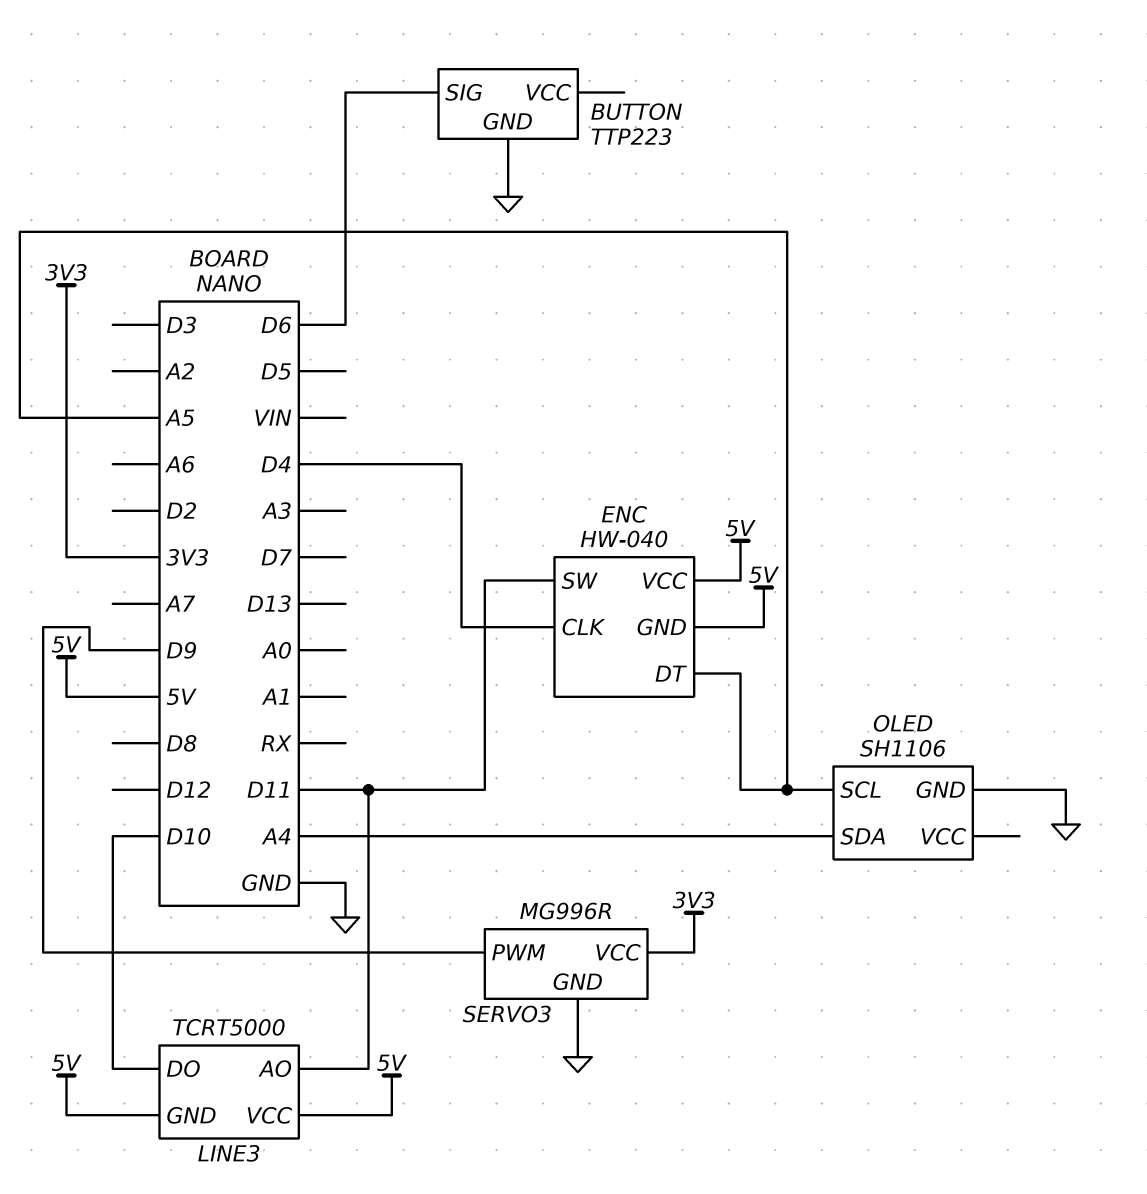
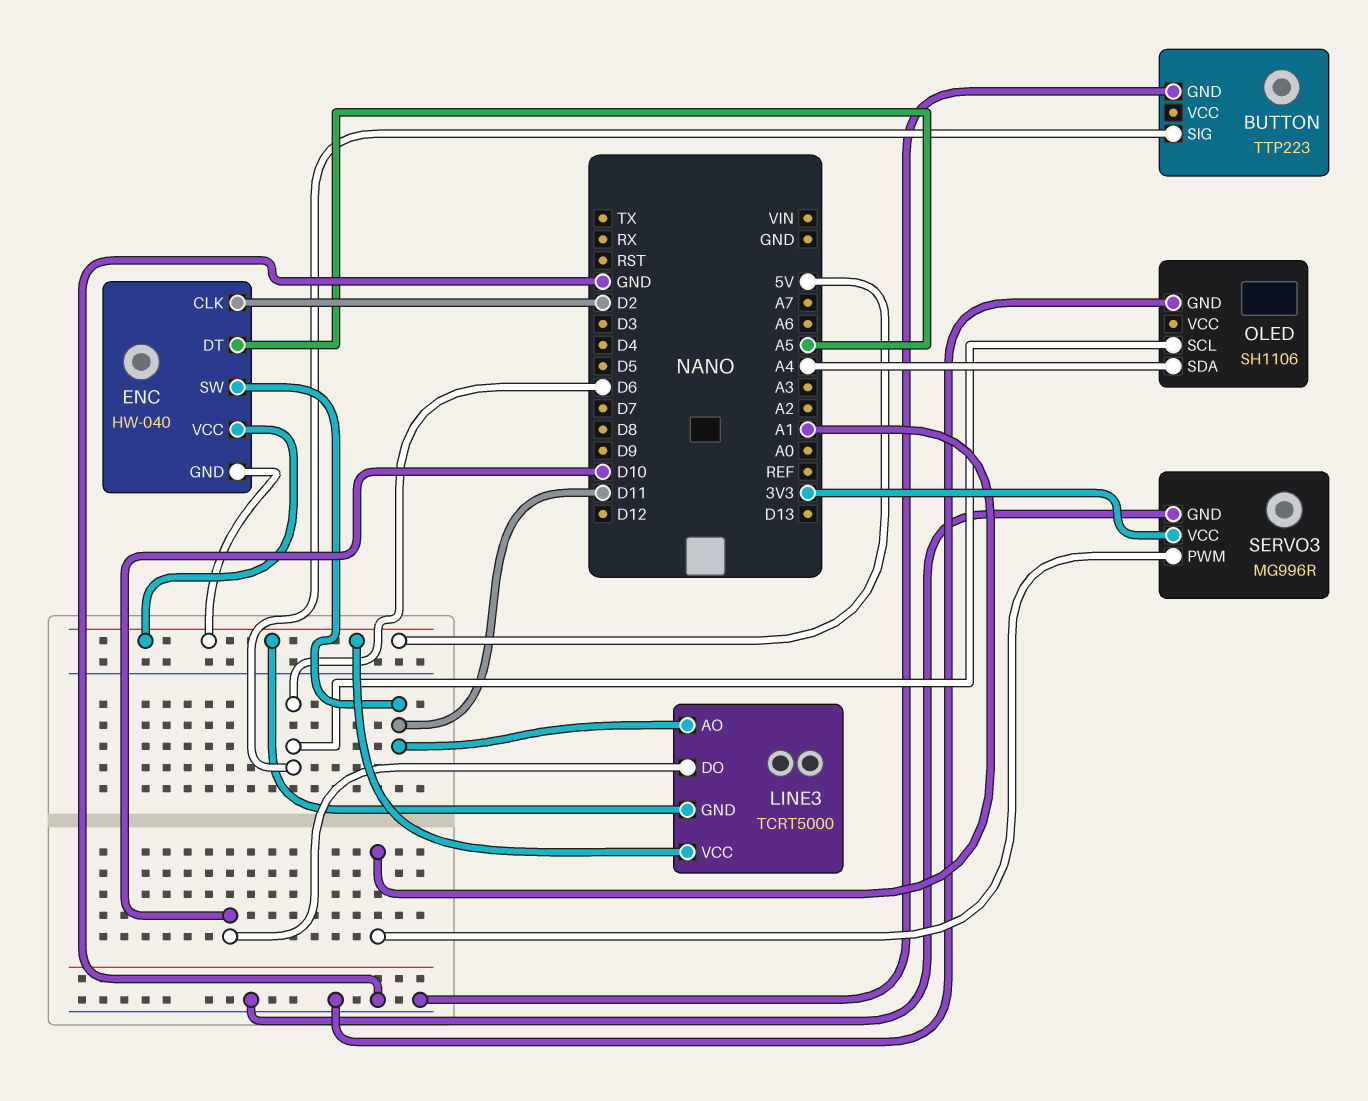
ENC pin CLK: D4 -> D2
OLED pin SCL: A5 -> D6
SERVO3 pin PWM: D9 -> A1

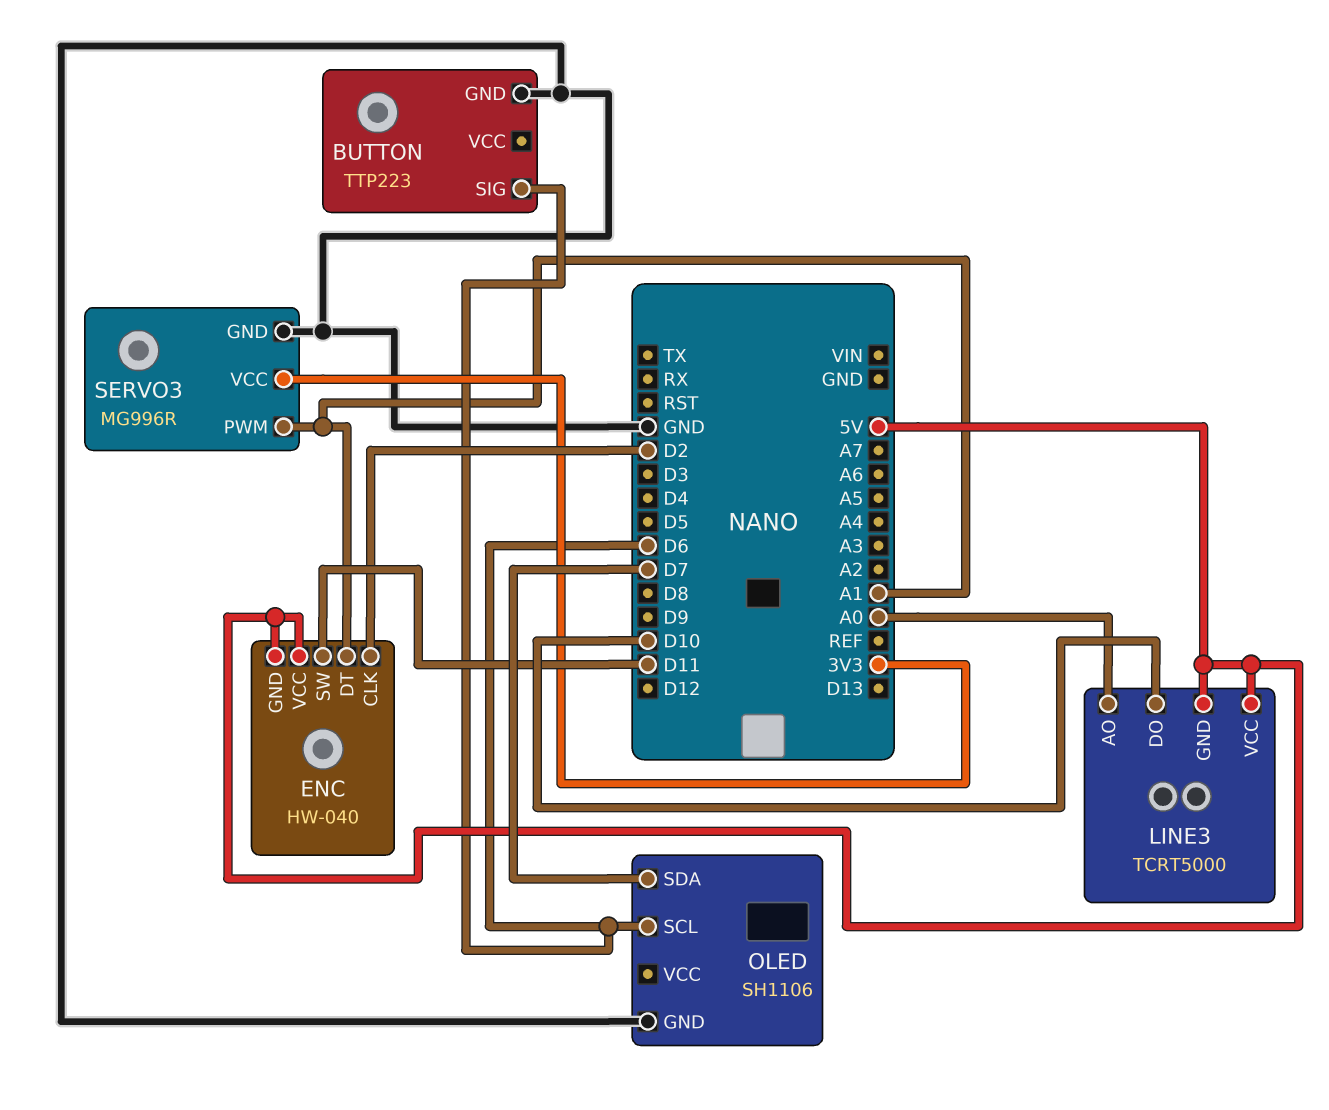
ENC pin DT: A5 -> A1
LINE3 pin AO: D11 -> A0
OLED pin SDA: A4 -> D7

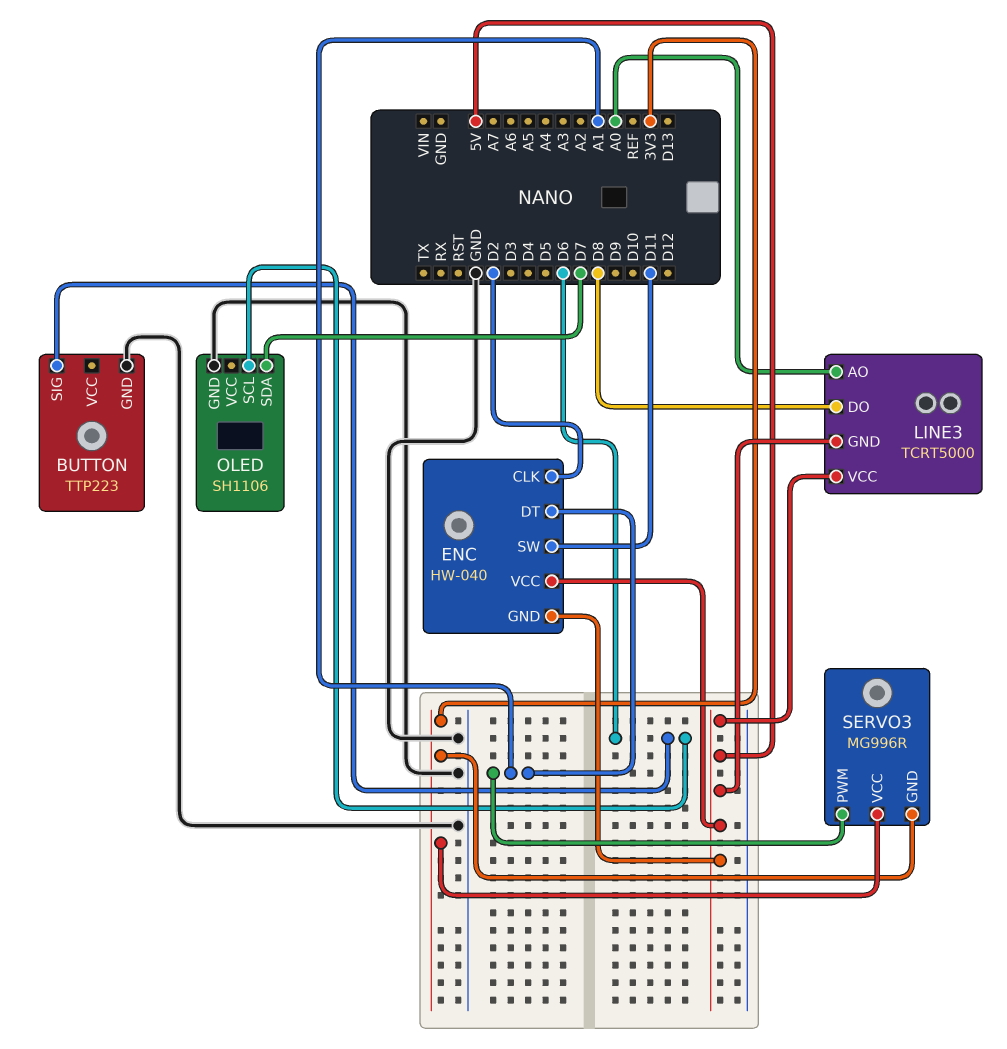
LINE3 pin DO: D10 -> D8
SERVO3 pin GND: GND -> 3V3

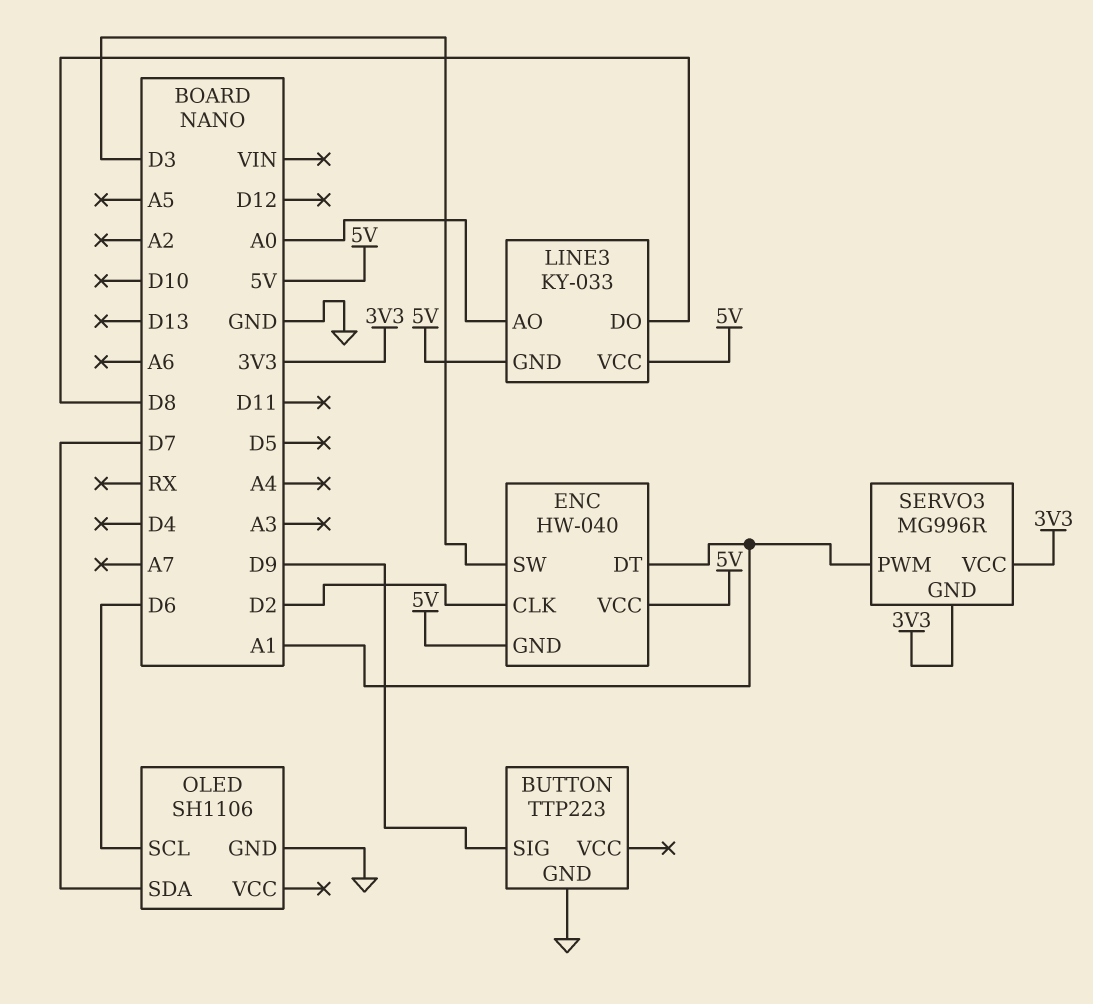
BUTTON pin SIG: D6 -> D9
ENC pin SW: D11 -> D3
LINE3: TCRT5000 -> KY-033

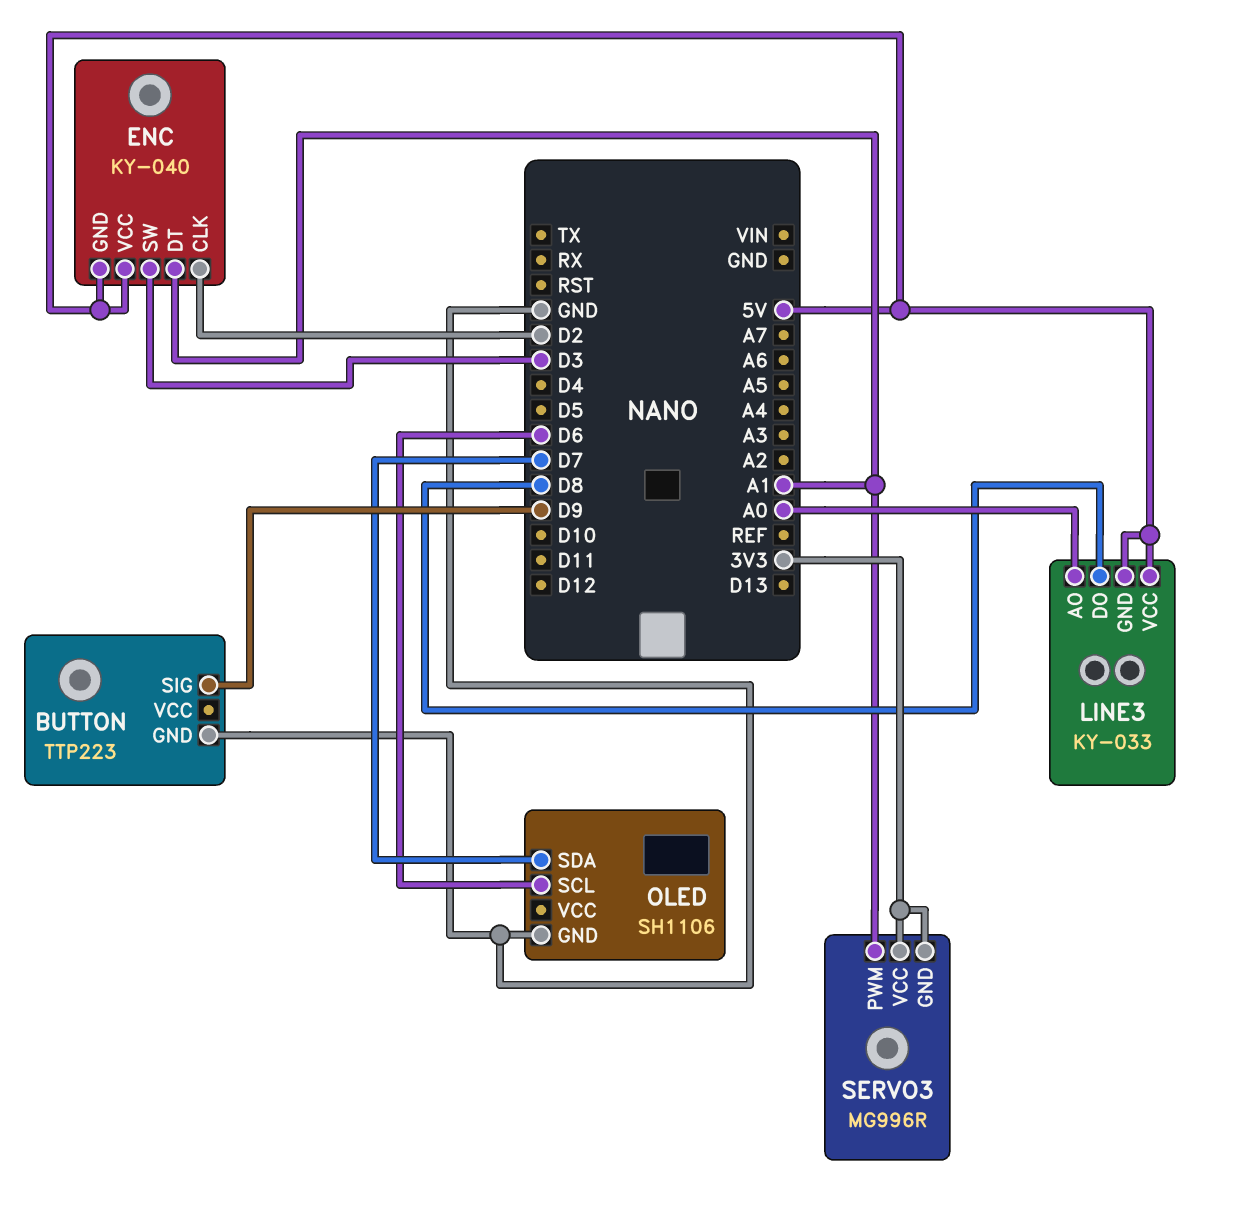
ENC: HW-040 -> KY-040

